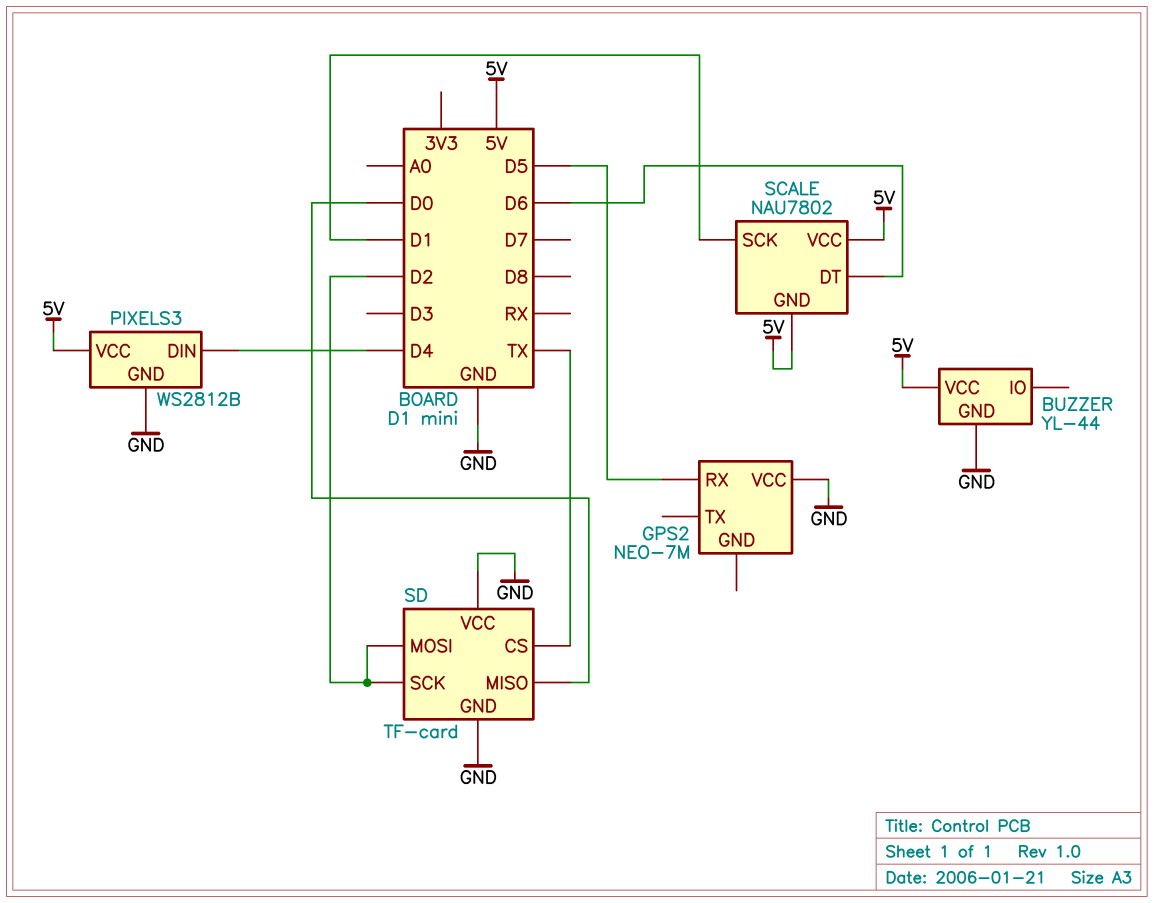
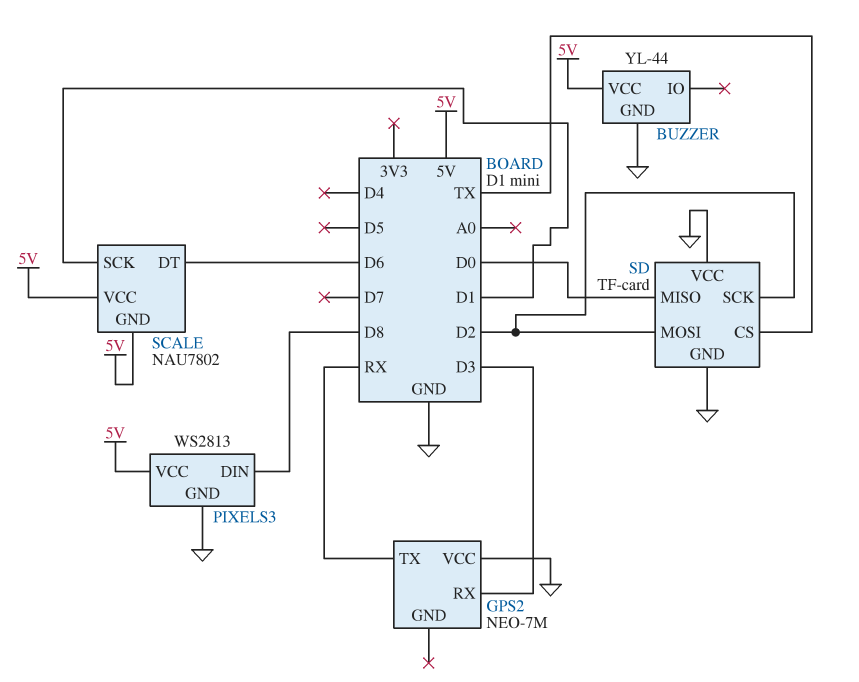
GPS2 pin RX: D5 -> D3
GPS2 pin TX: none -> RX
PIXELS3: WS2812B -> WS2813
PIXELS3 pin DIN: D4 -> D8

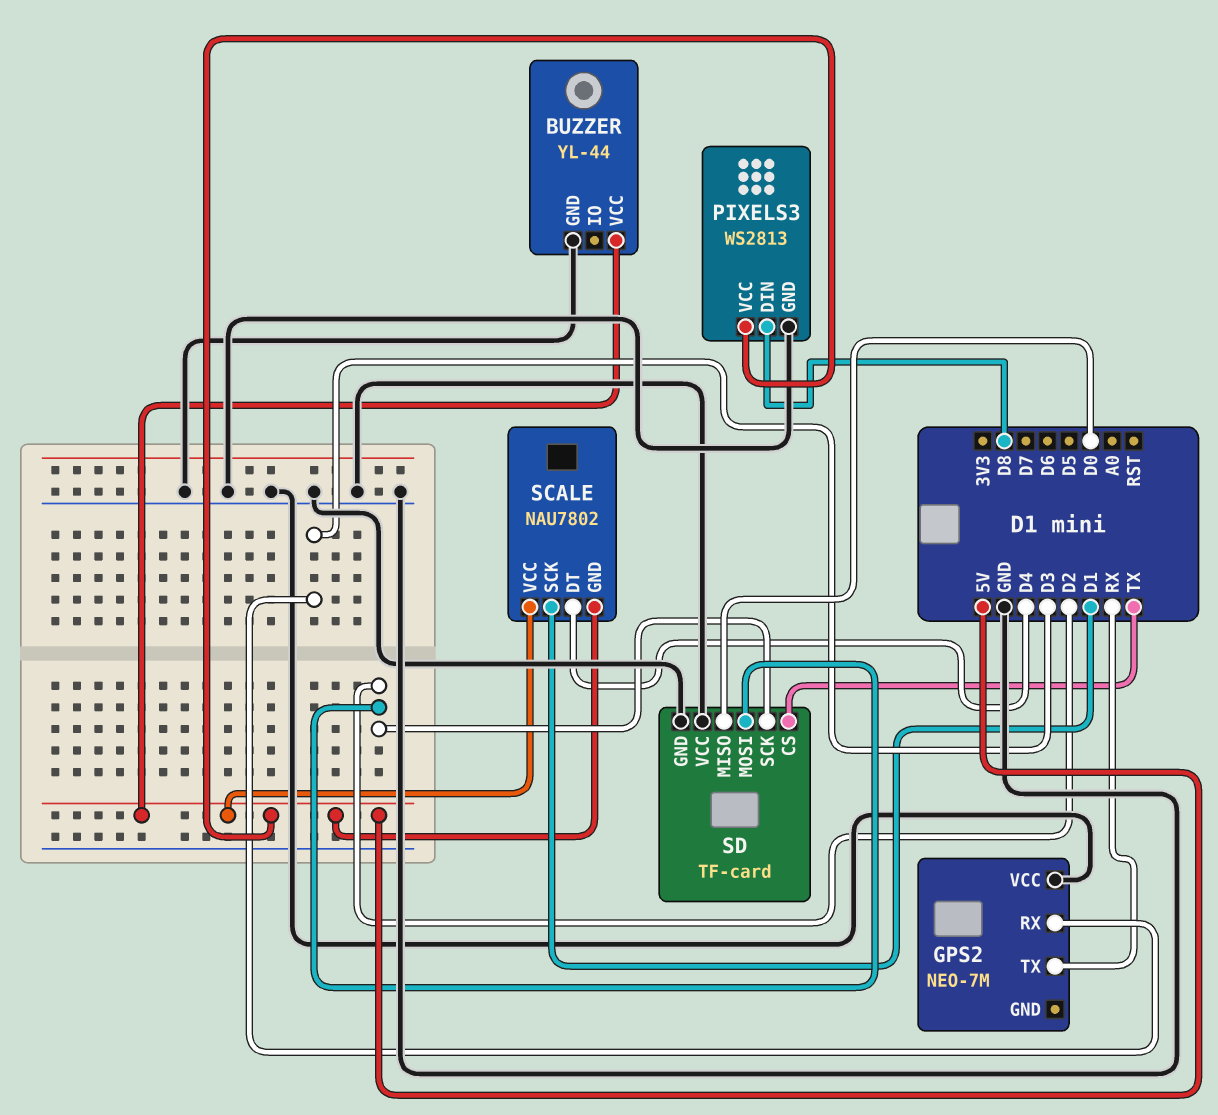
SCALE pin DT: D6 -> D4

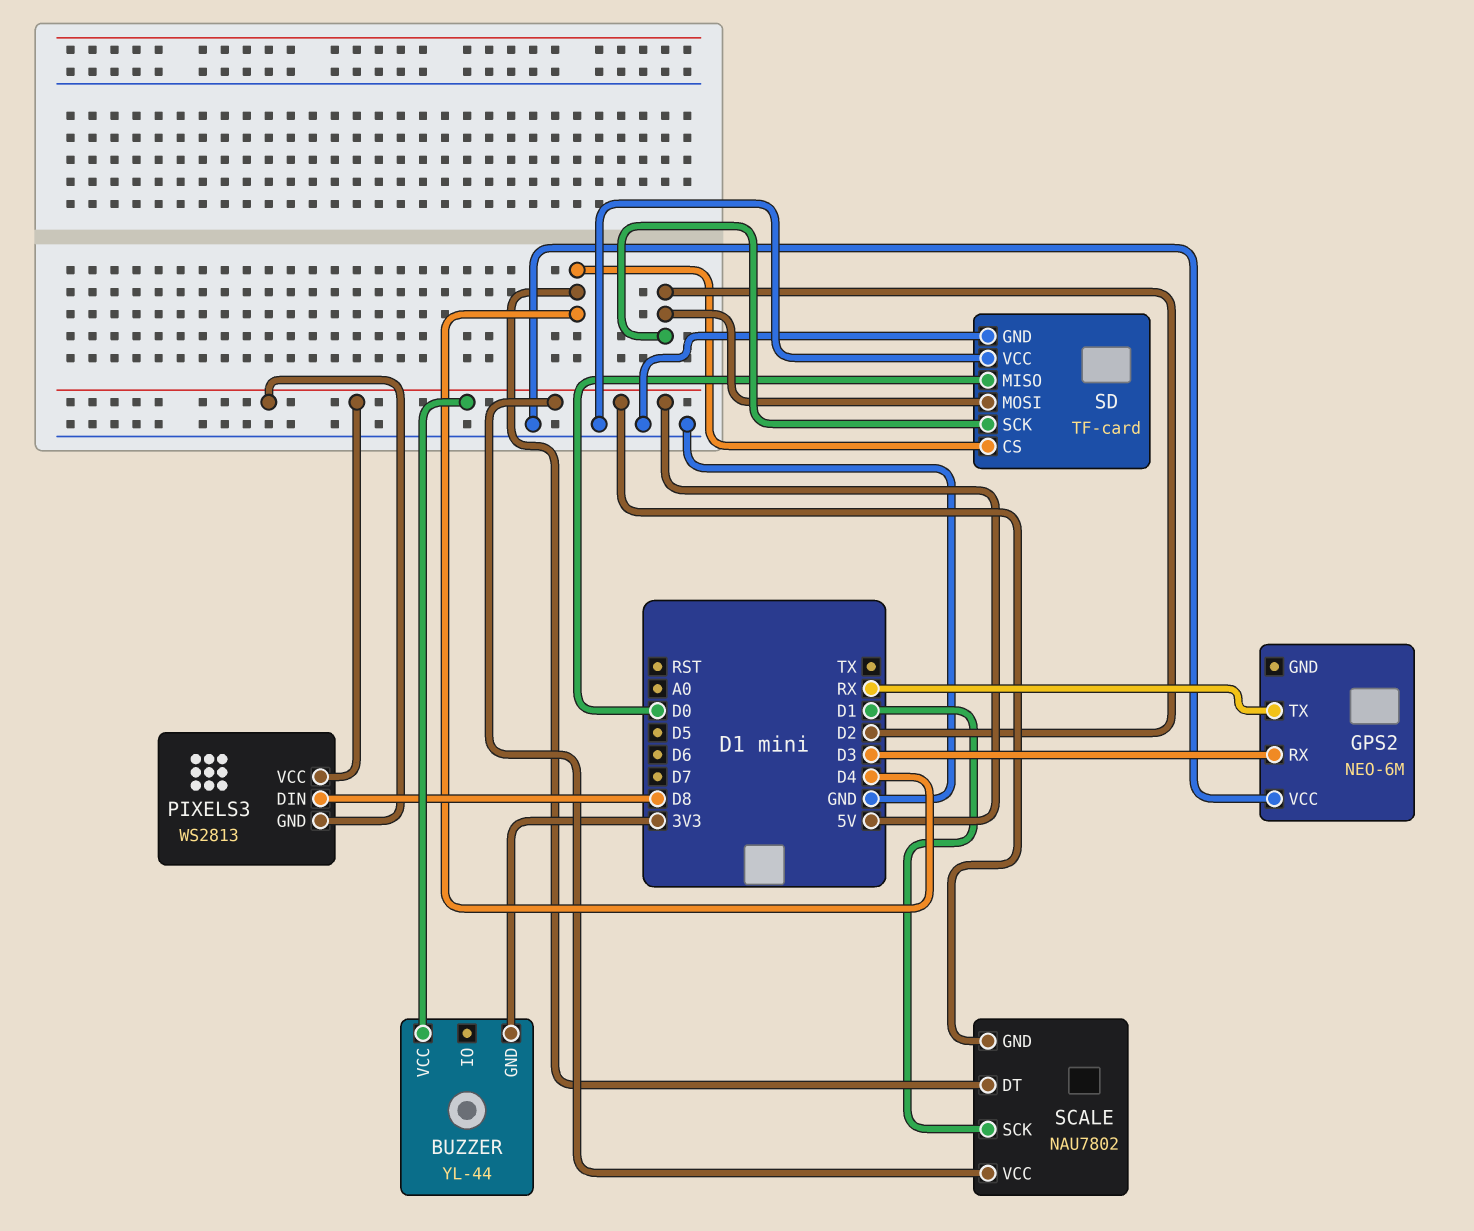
BUZZER pin GND: GND -> 3V3
GPS2: NEO-7M -> NEO-6M
PIXELS3 pin GND: GND -> 5V
SD pin CS: TX -> D4

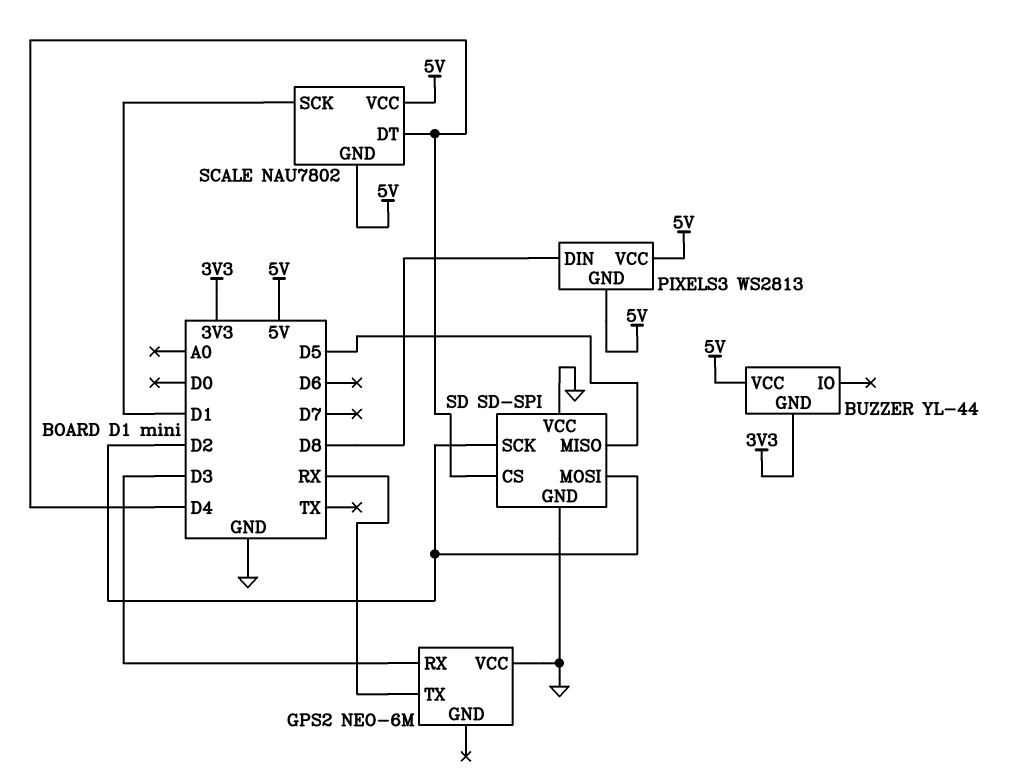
SD: TF-card -> SD-SPI
SD pin MISO: D0 -> D5

